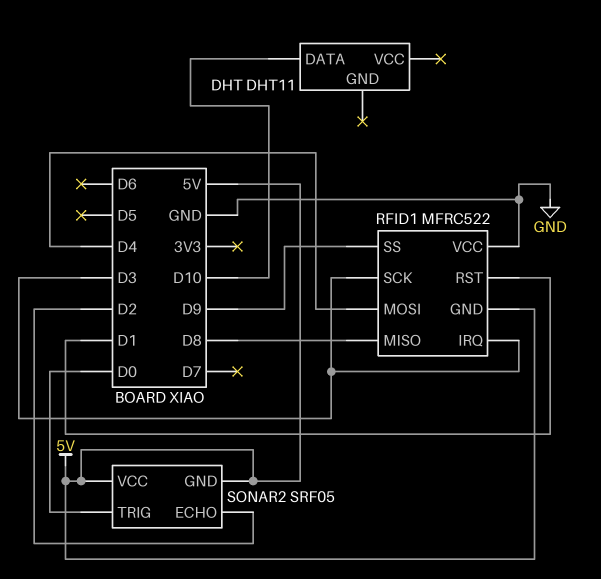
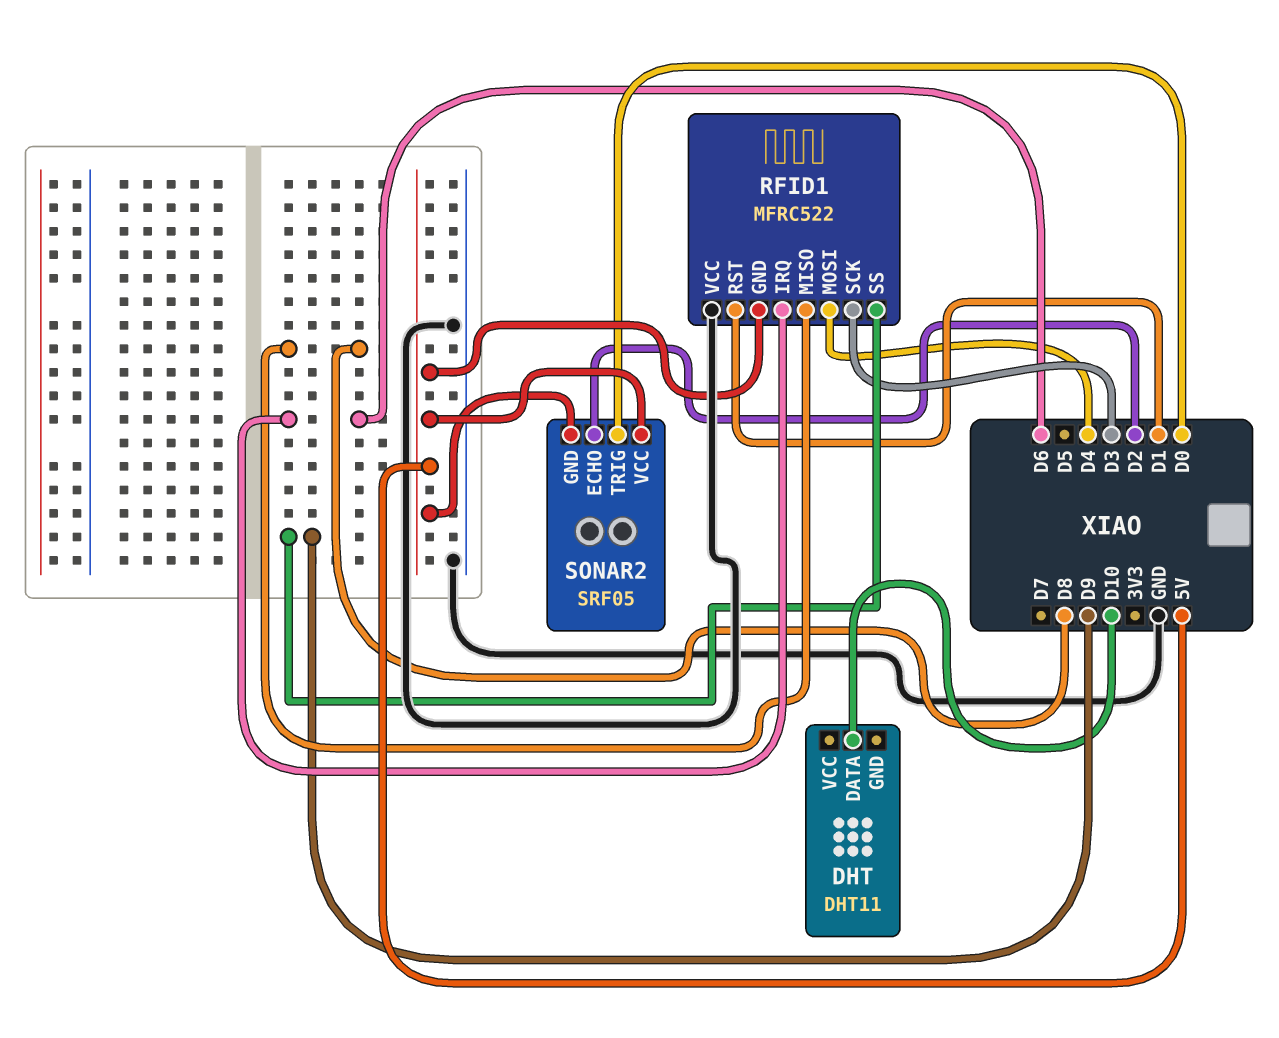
RFID1 pin IRQ: D3 -> D6

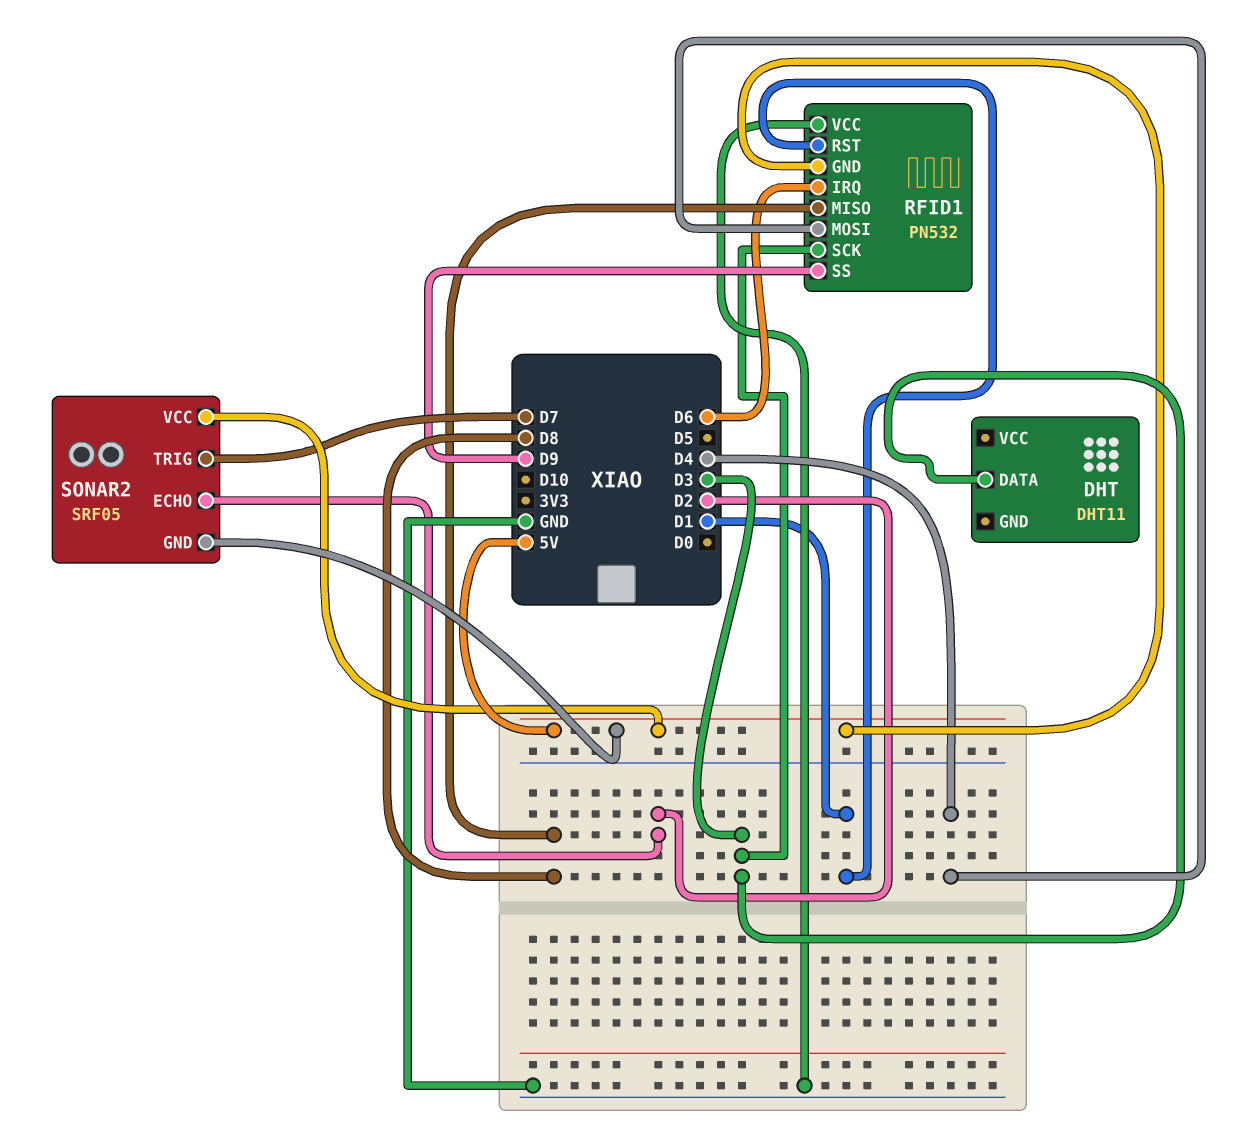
DHT pin DATA: D10 -> D3
RFID1: MFRC522 -> PN532
SONAR2 pin TRIG: D0 -> D7

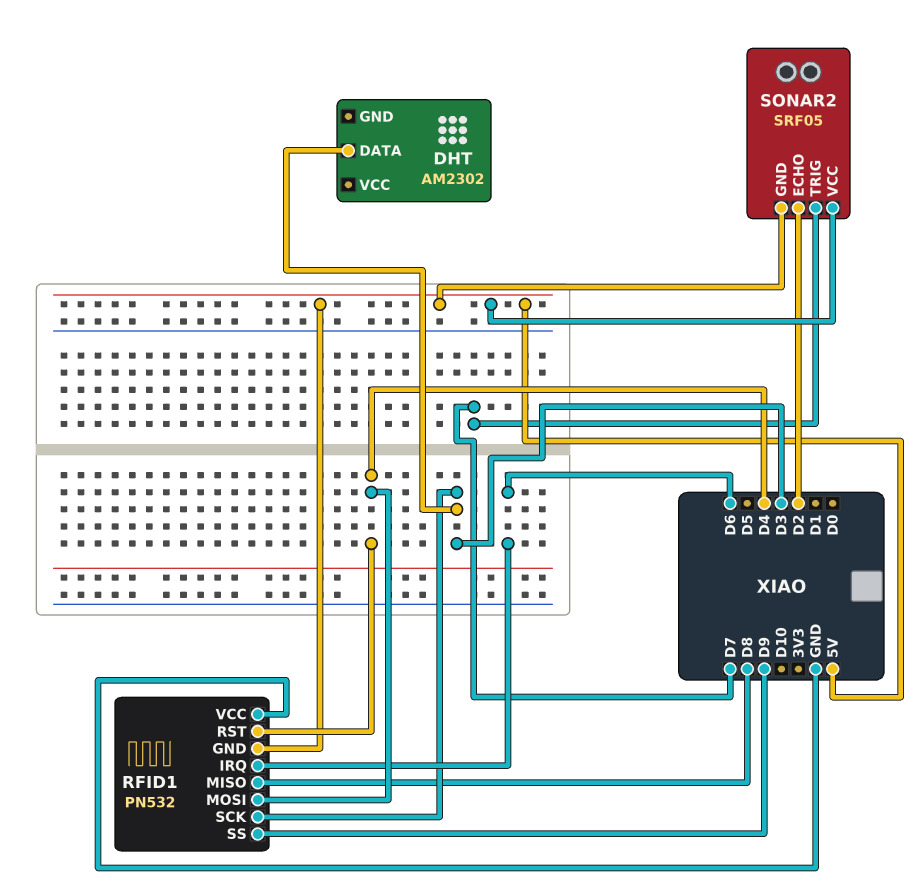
DHT: DHT11 -> AM2302
RFID1 pin RST: D1 -> D4

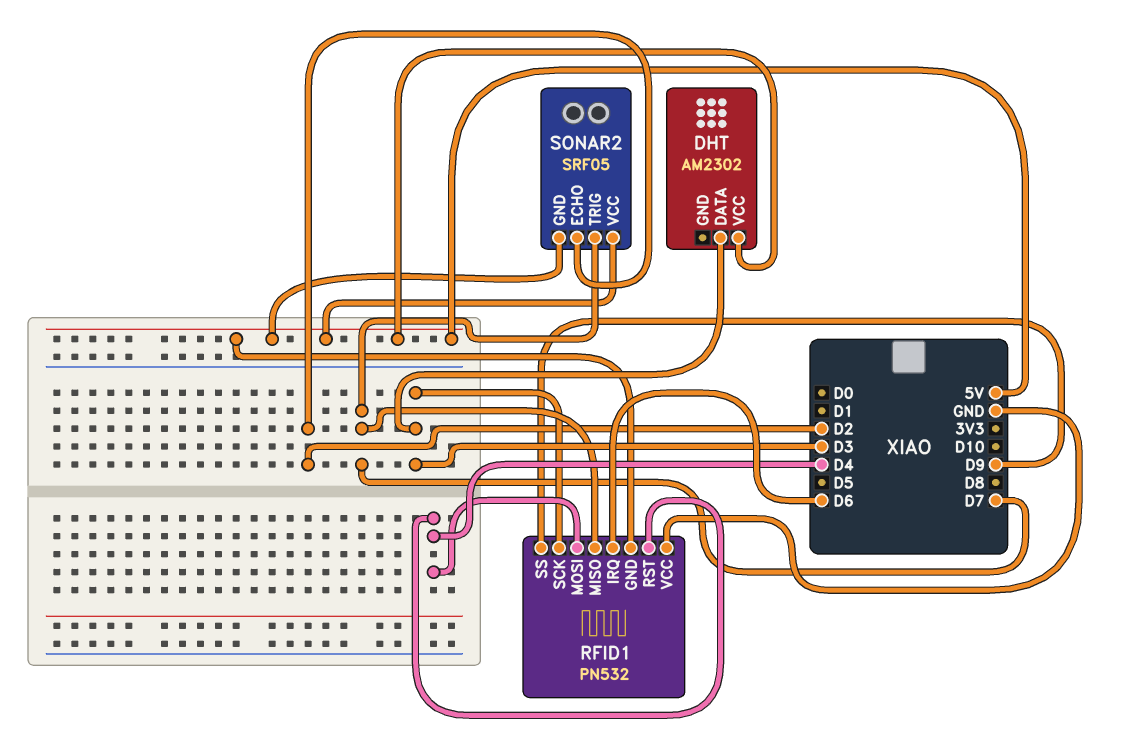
DHT pin VCC: none -> 5V
RFID1 pin MISO: D8 -> D7

